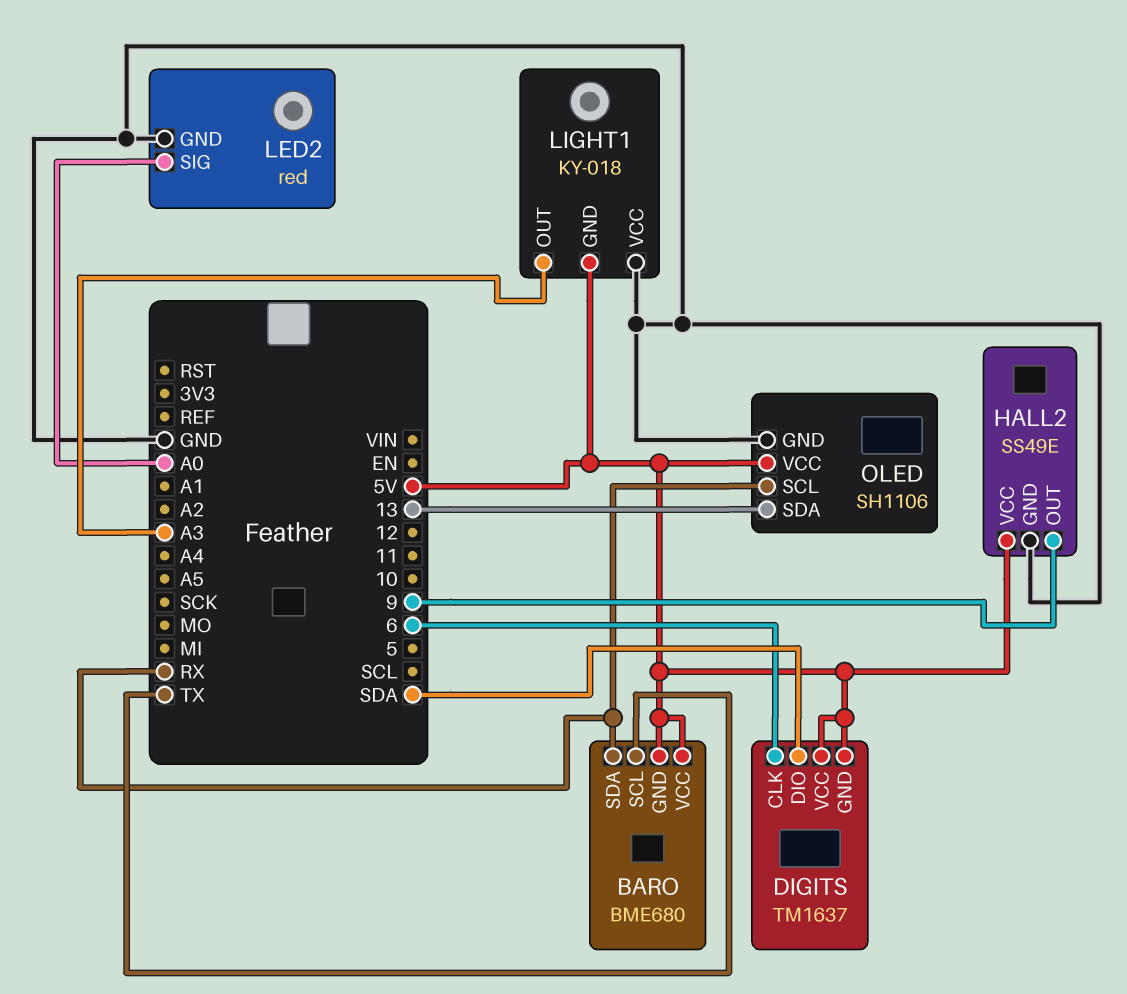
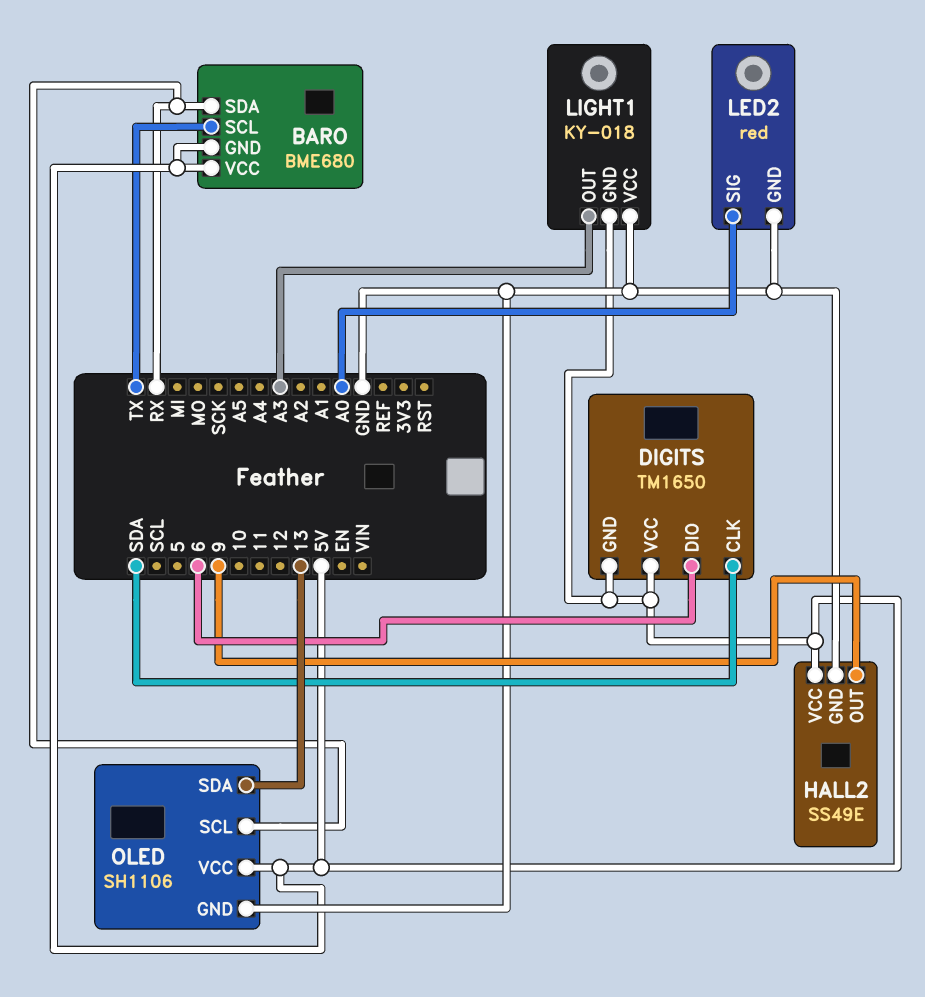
DIGITS: TM1637 -> TM1650
DIGITS pin CLK: 6 -> SDA
DIGITS pin DIO: SDA -> 6

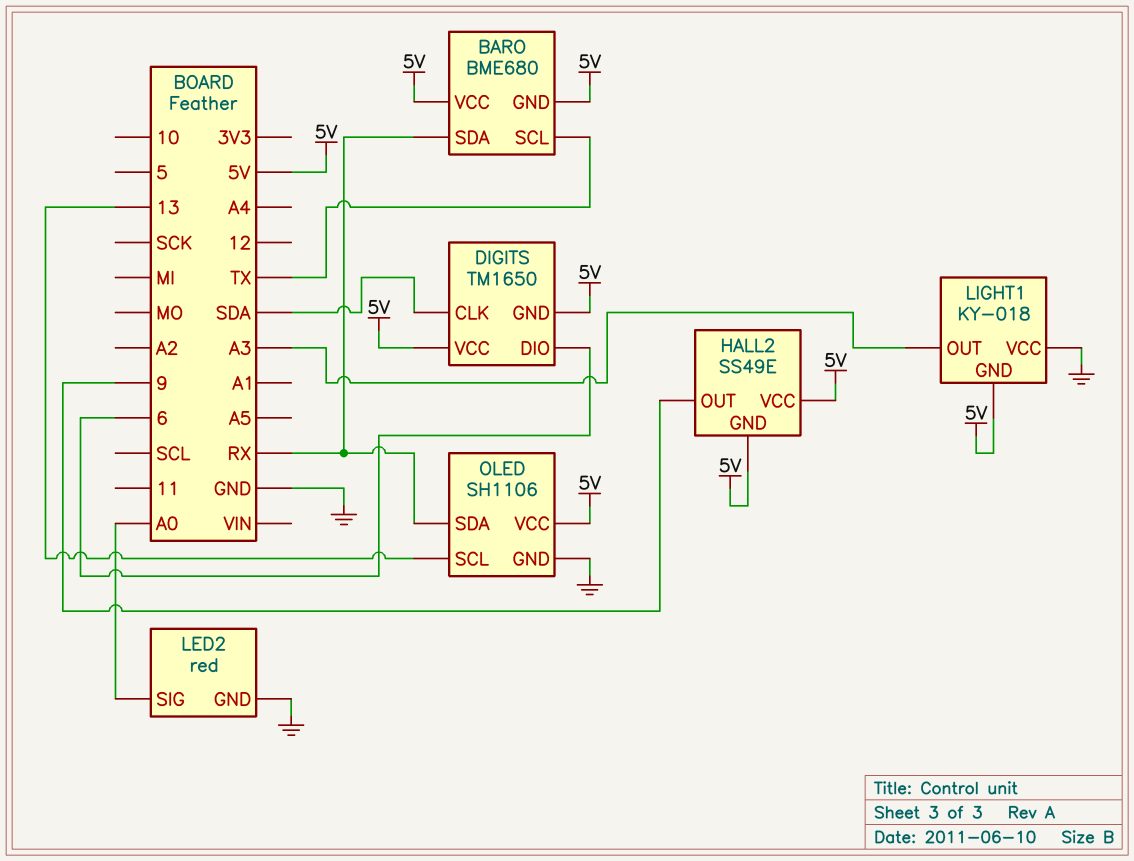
HALL2 pin GND: GND -> 5V
OLED pin SCL: RX -> 13
OLED pin SDA: 13 -> RX

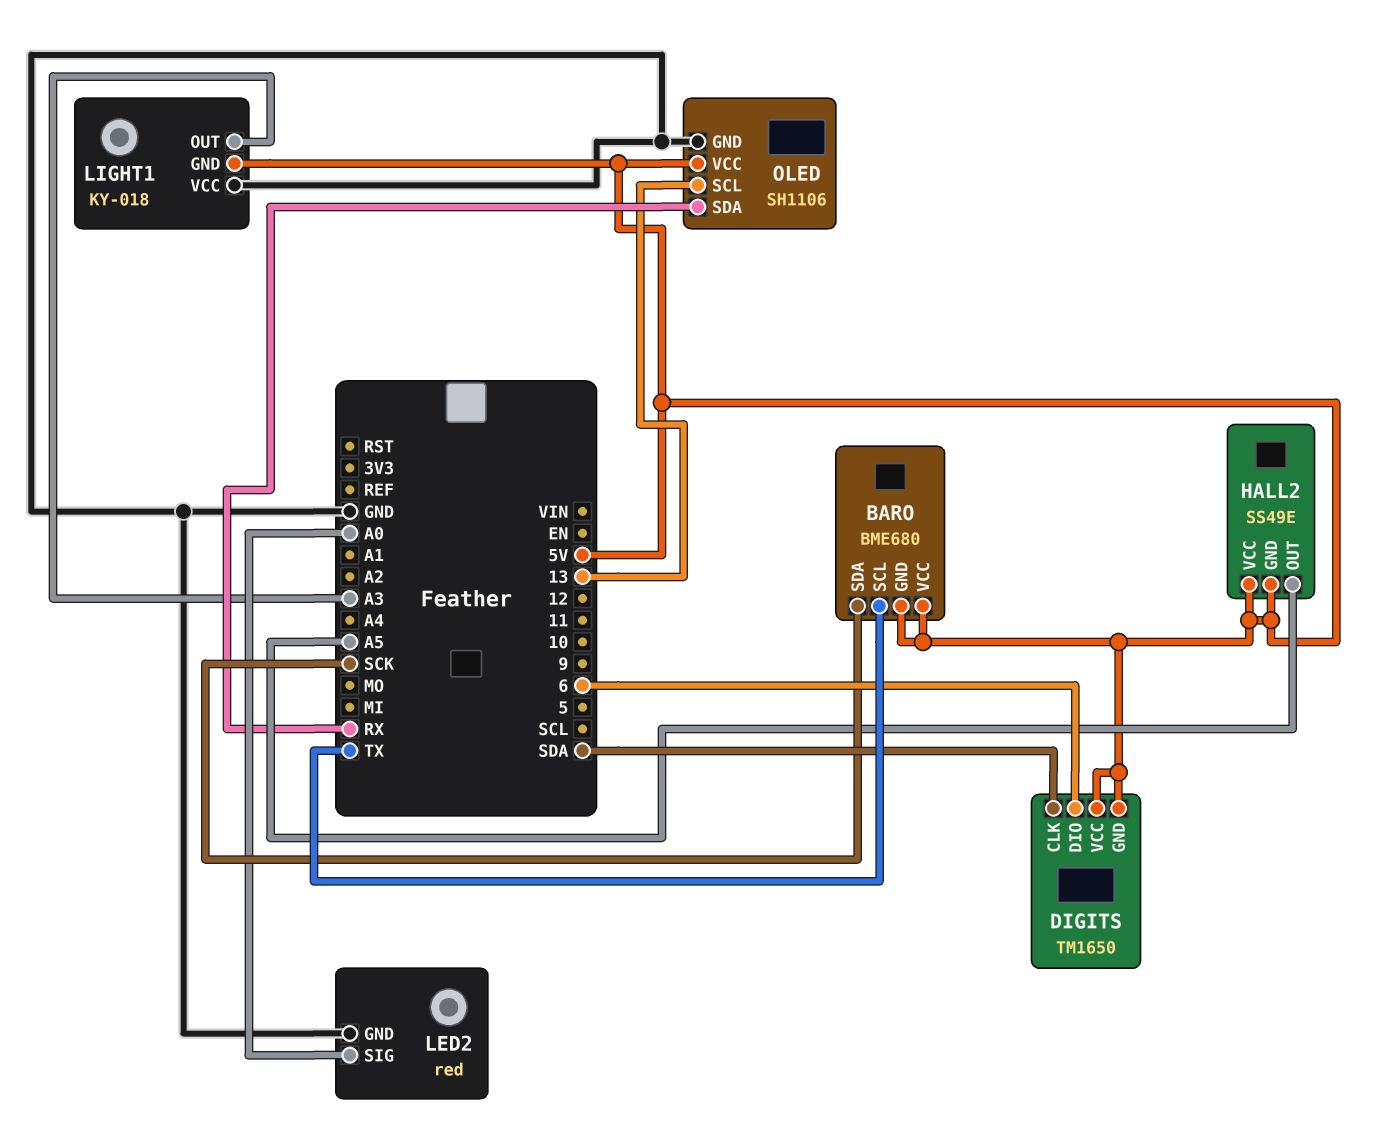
BARO pin SDA: RX -> SCK
HALL2 pin OUT: 9 -> A5

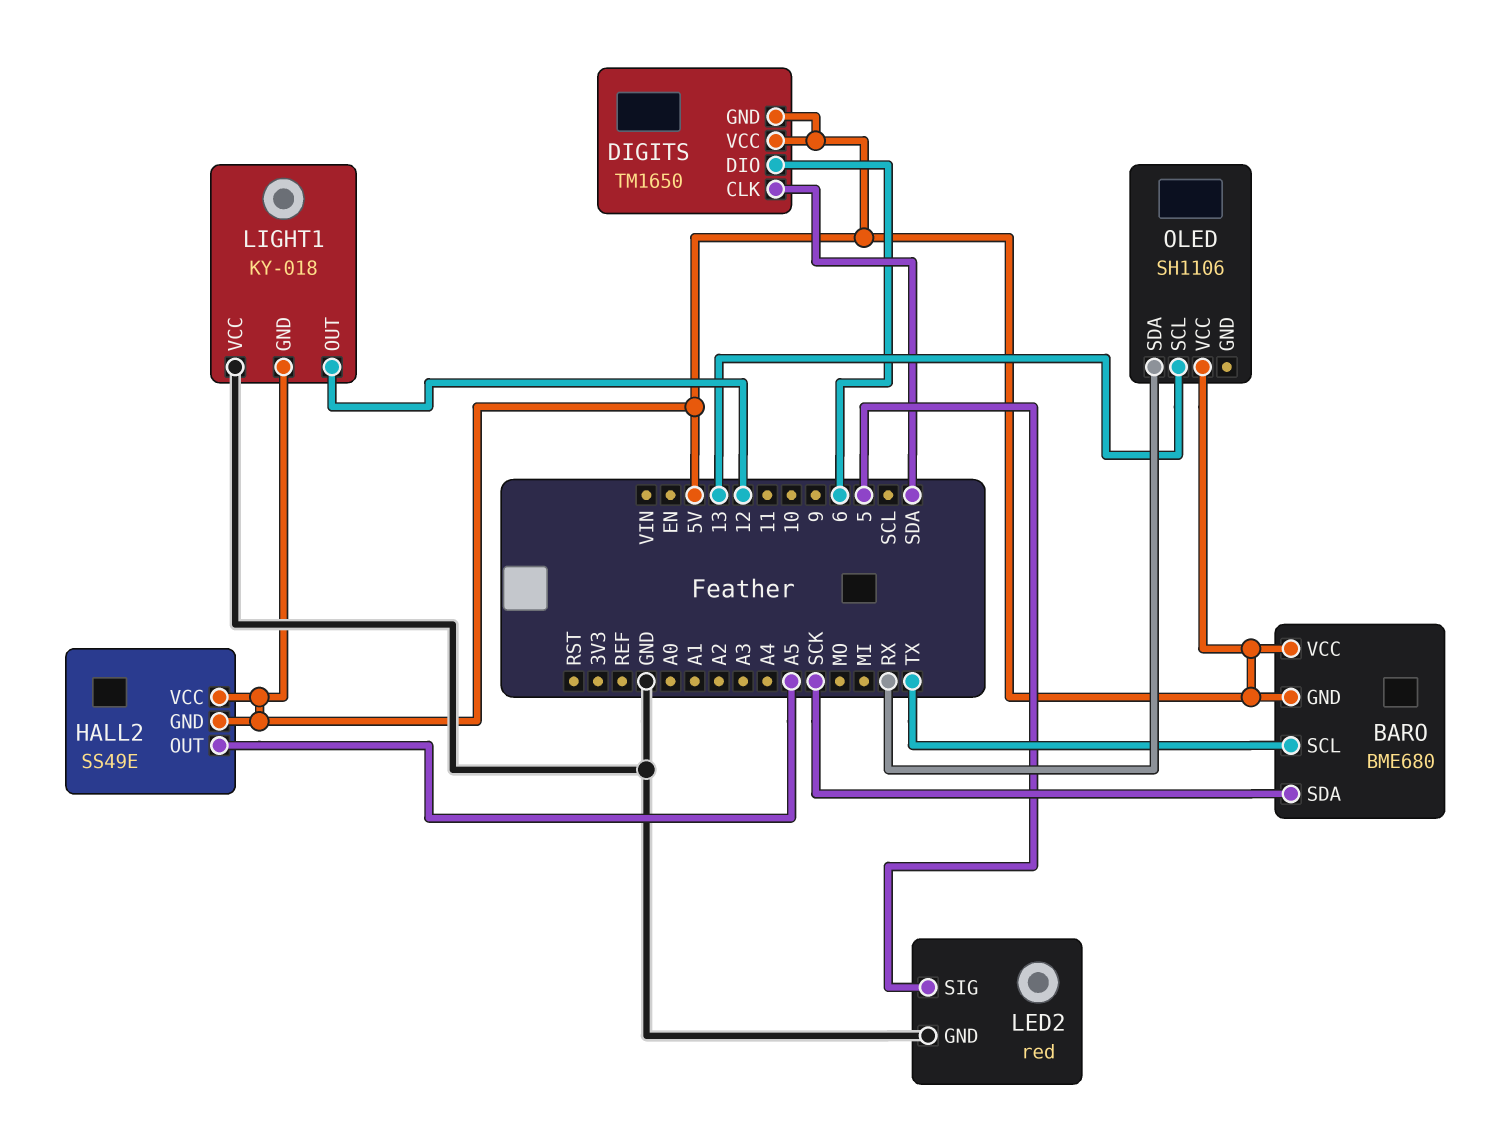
LED2 pin SIG: A0 -> 5
LIGHT1 pin OUT: A3 -> 12
OLED pin GND: GND -> none

